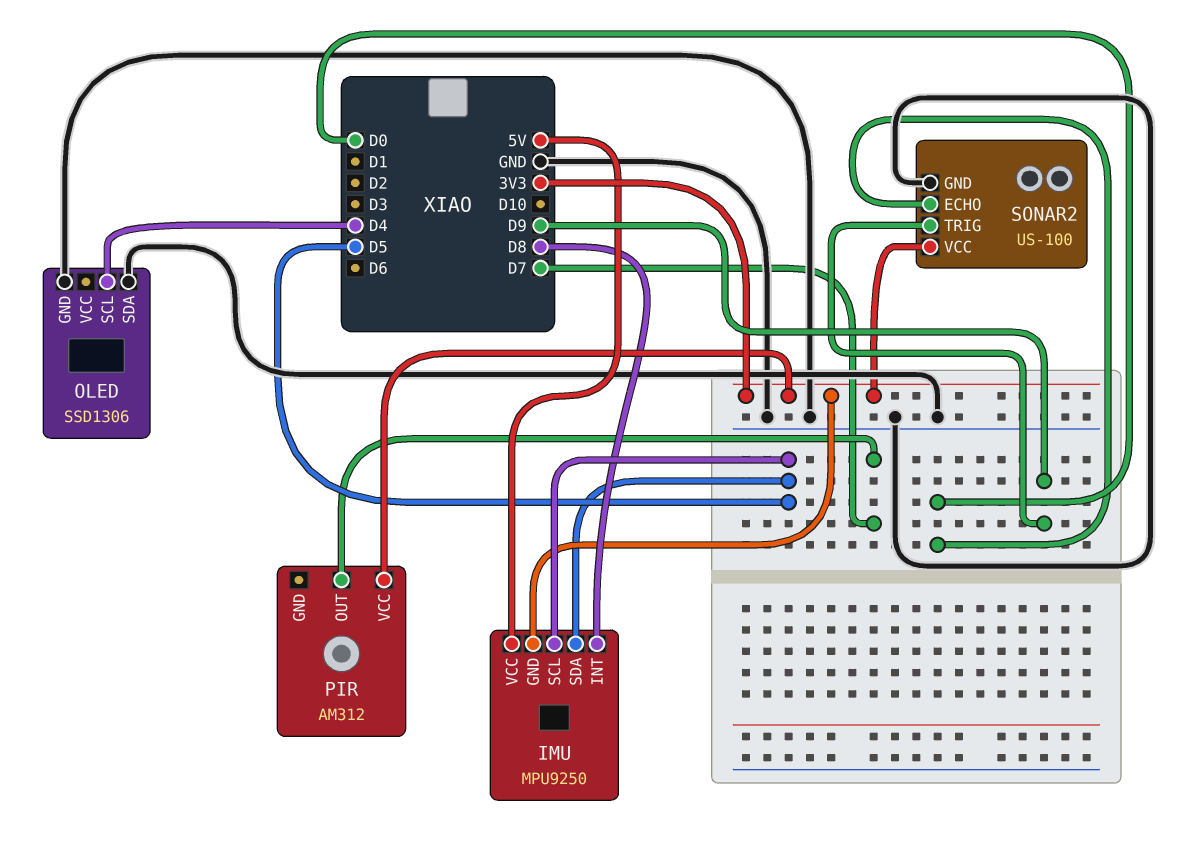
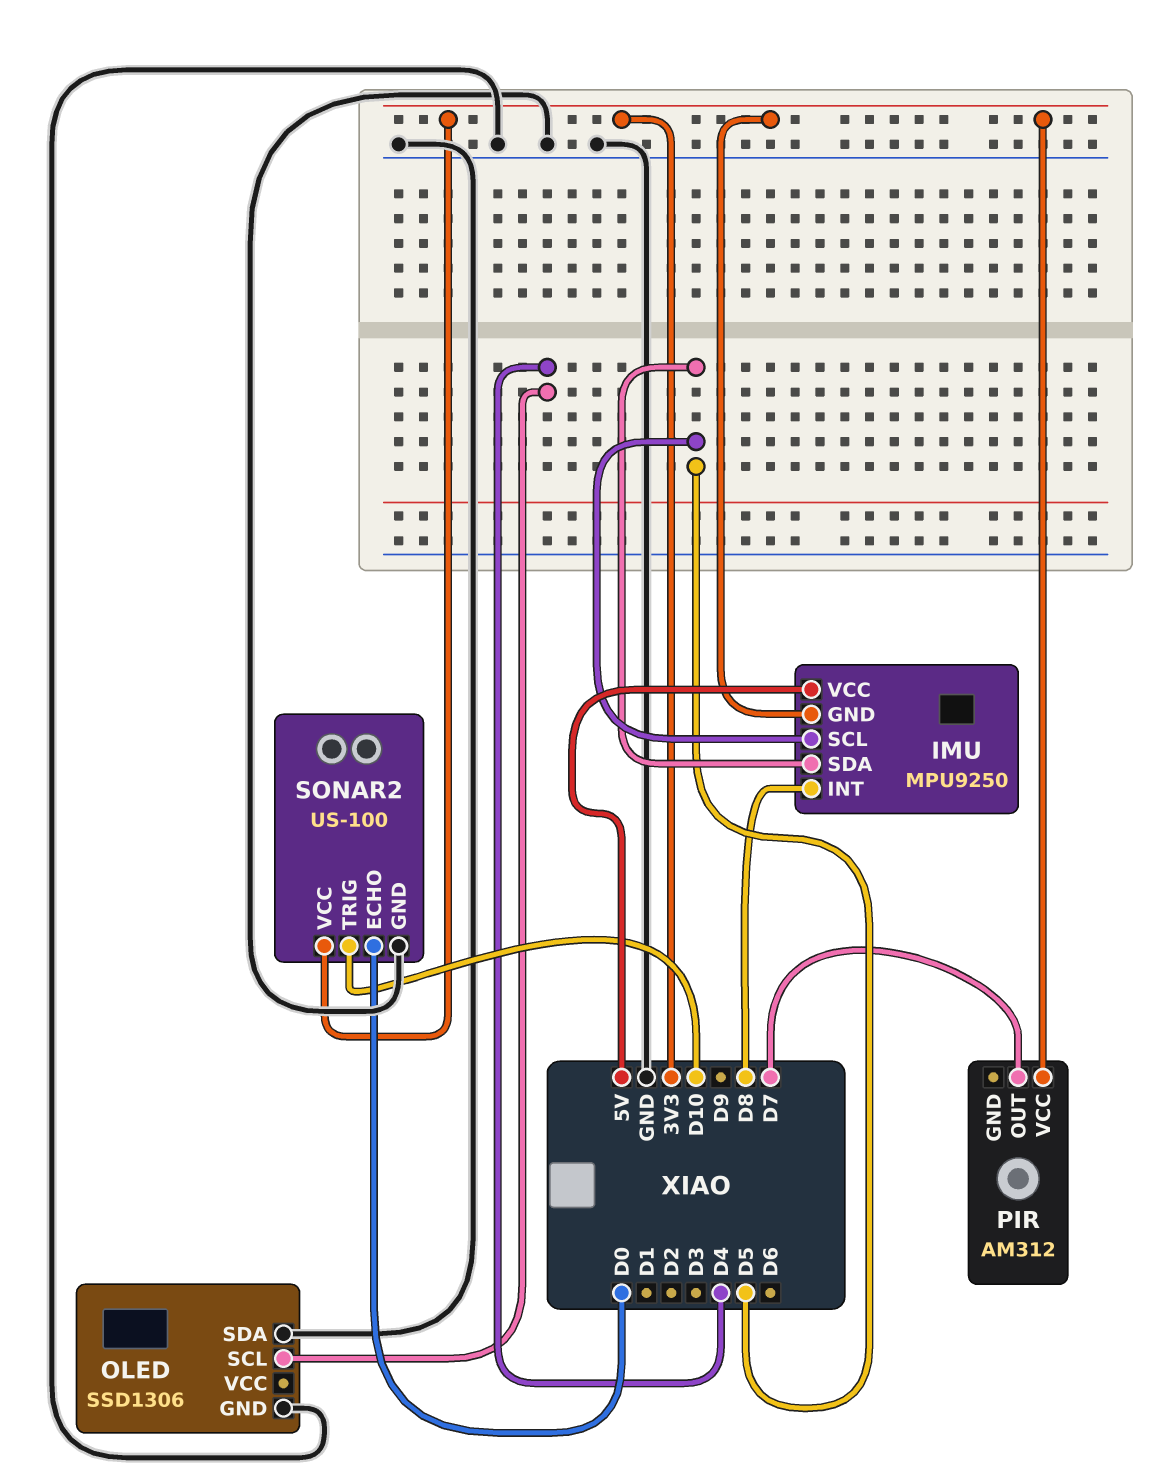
SONAR2 pin TRIG: D9 -> D10

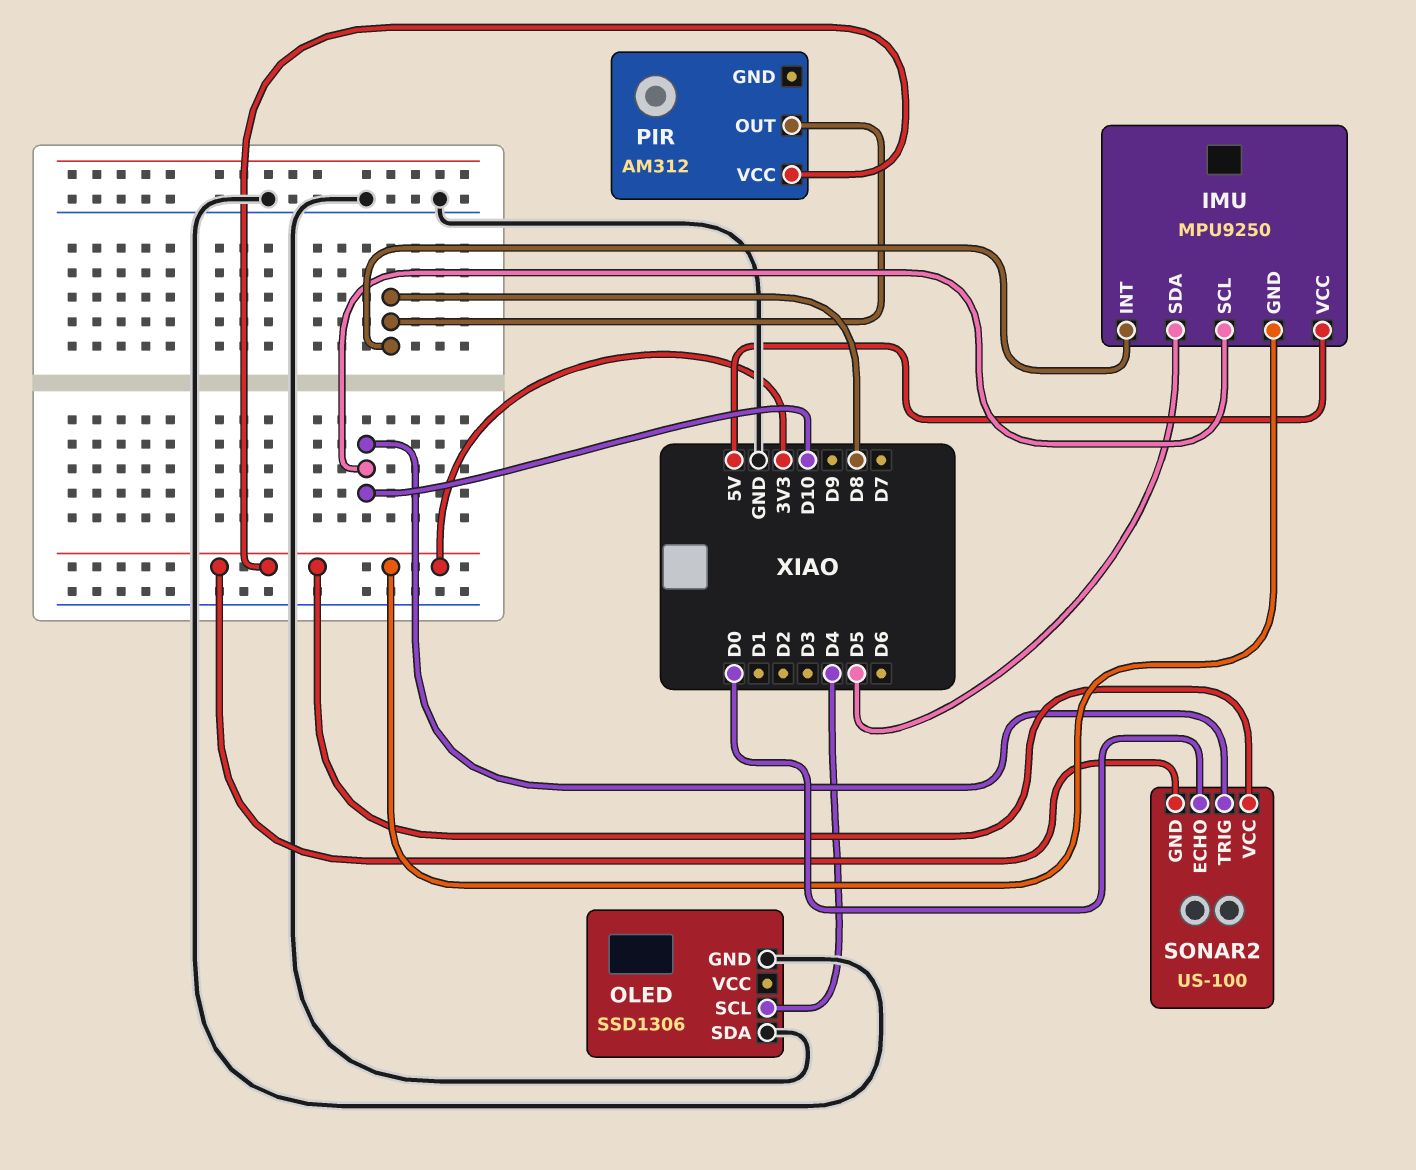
IMU pin SCL: D5 -> D10
PIR pin OUT: D7 -> D8
SONAR2 pin GND: GND -> 3V3

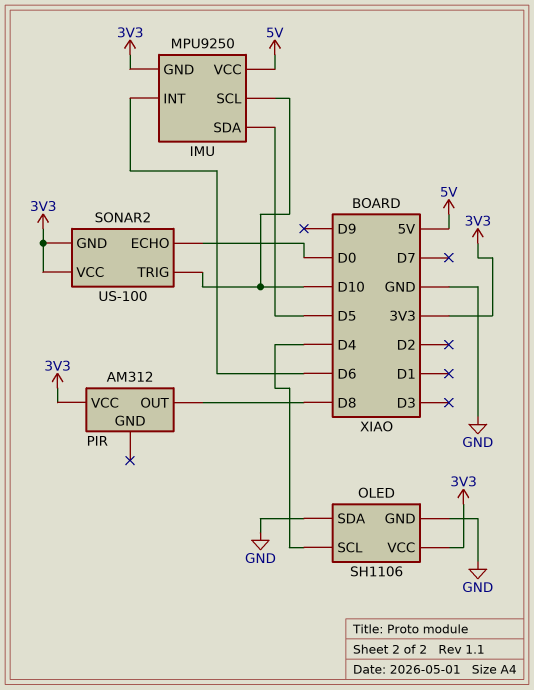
IMU pin INT: D8 -> D6
OLED: SSD1306 -> SH1106
OLED pin VCC: none -> 3V3

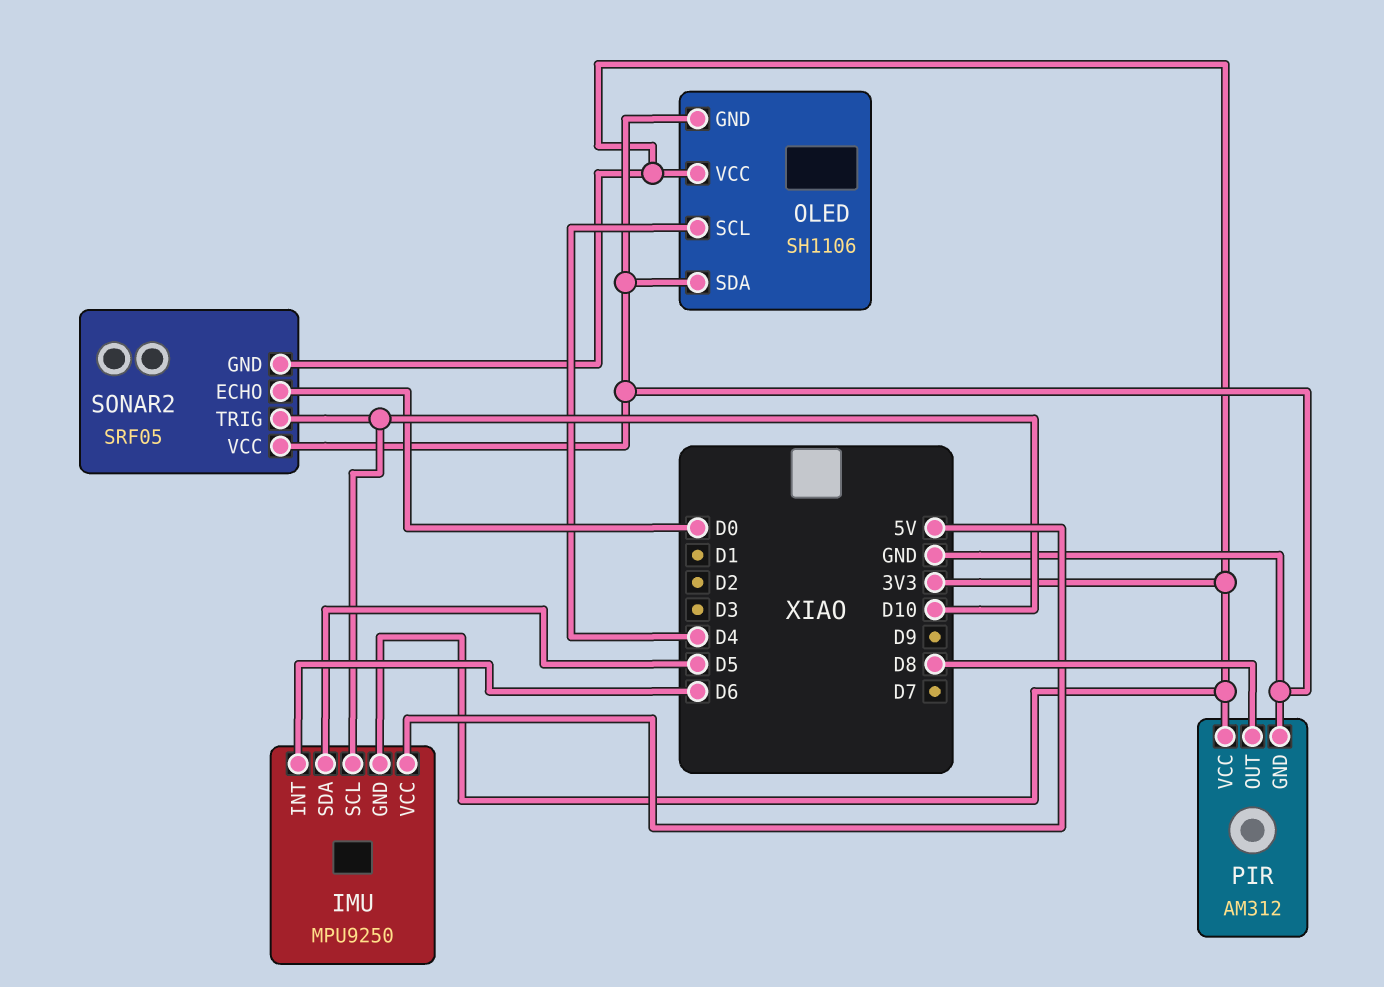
PIR pin GND: none -> GND
SONAR2: US-100 -> SRF05
SONAR2 pin VCC: 3V3 -> GND

